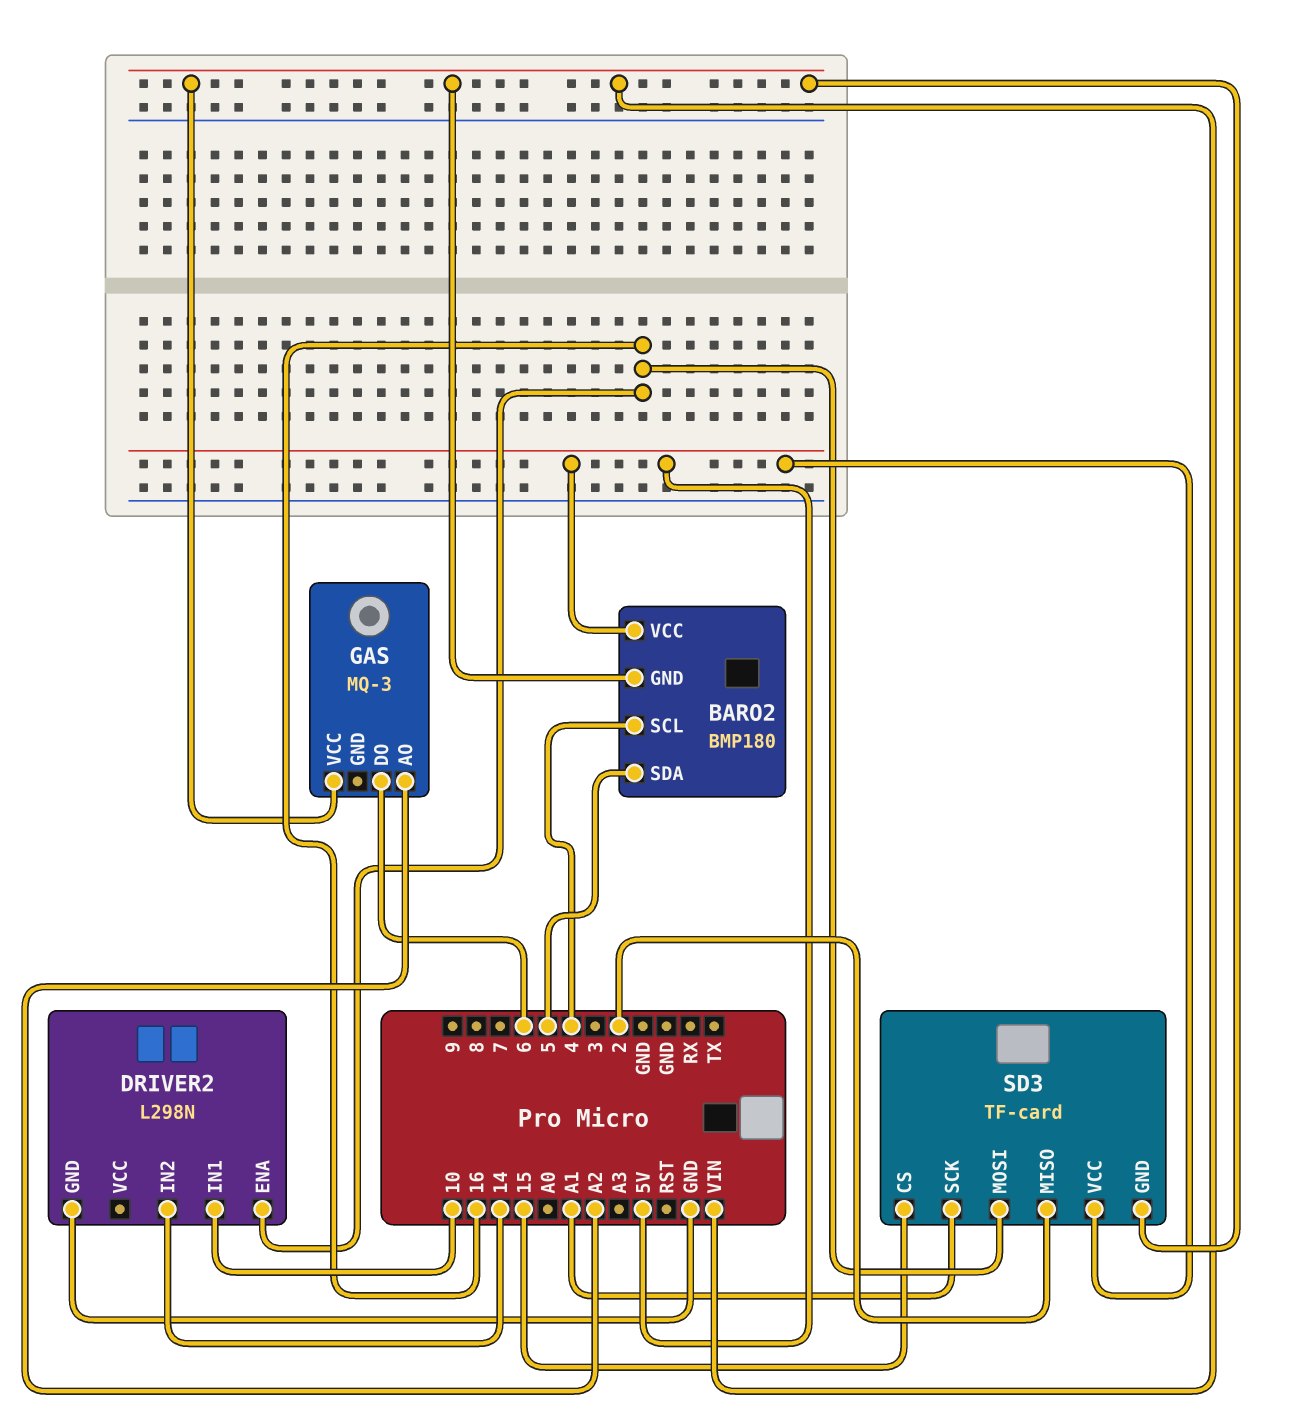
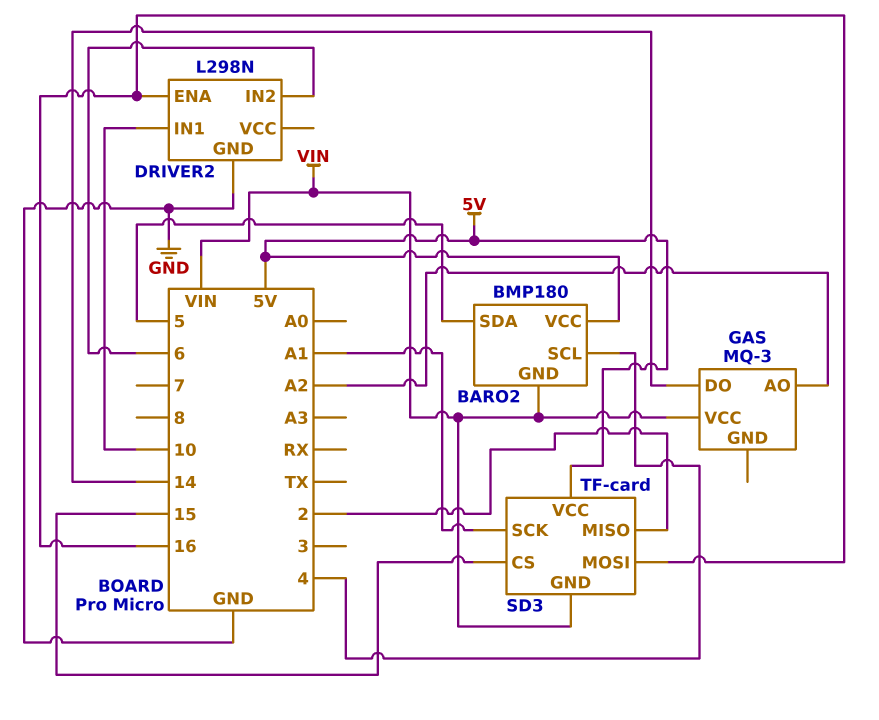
DRIVER2 pin IN2: 14 -> 6
GAS pin DO: 6 -> 14

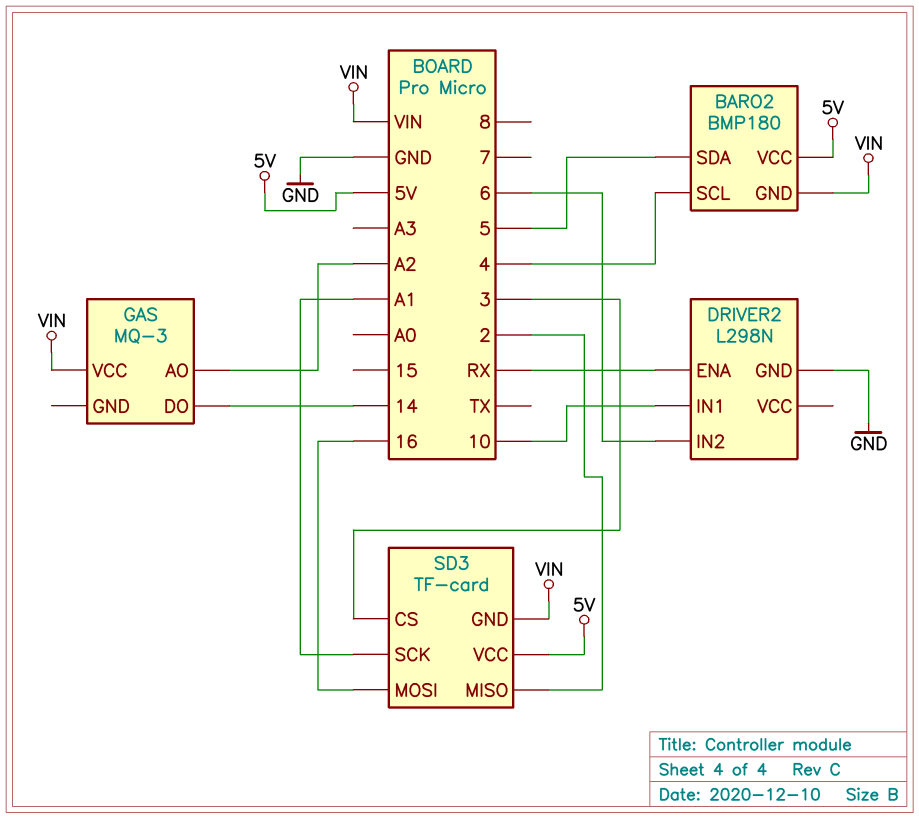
DRIVER2 pin ENA: 16 -> RX
SD3 pin CS: 15 -> 3

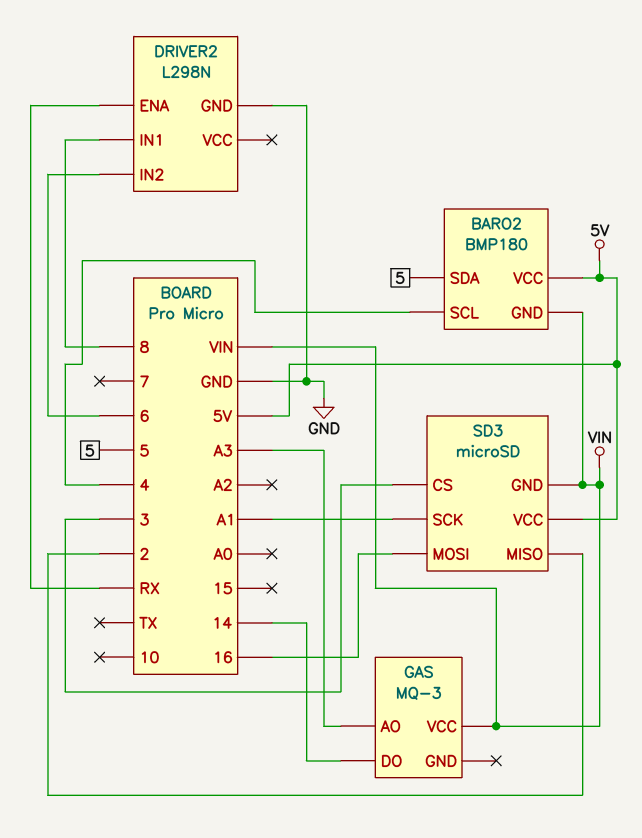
DRIVER2 pin IN1: 10 -> 8
GAS pin AO: A2 -> A3
SD3: TF-card -> microSD

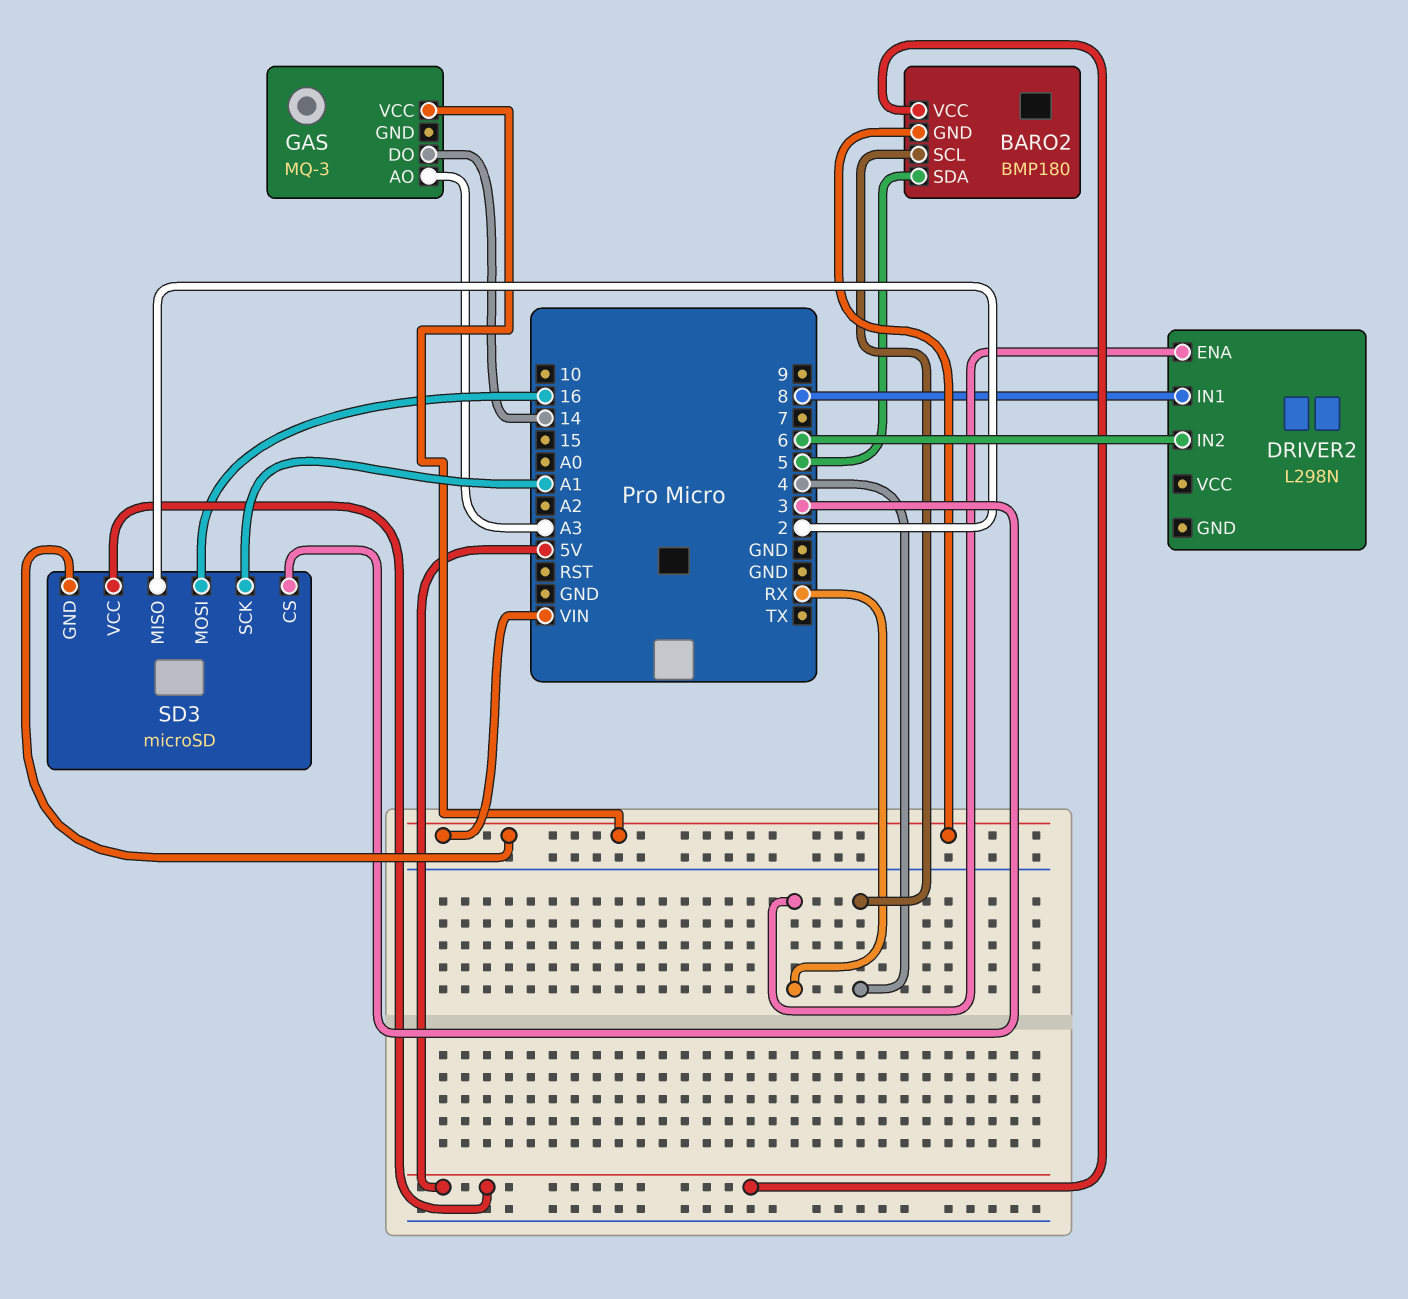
DRIVER2 pin GND: GND -> none

